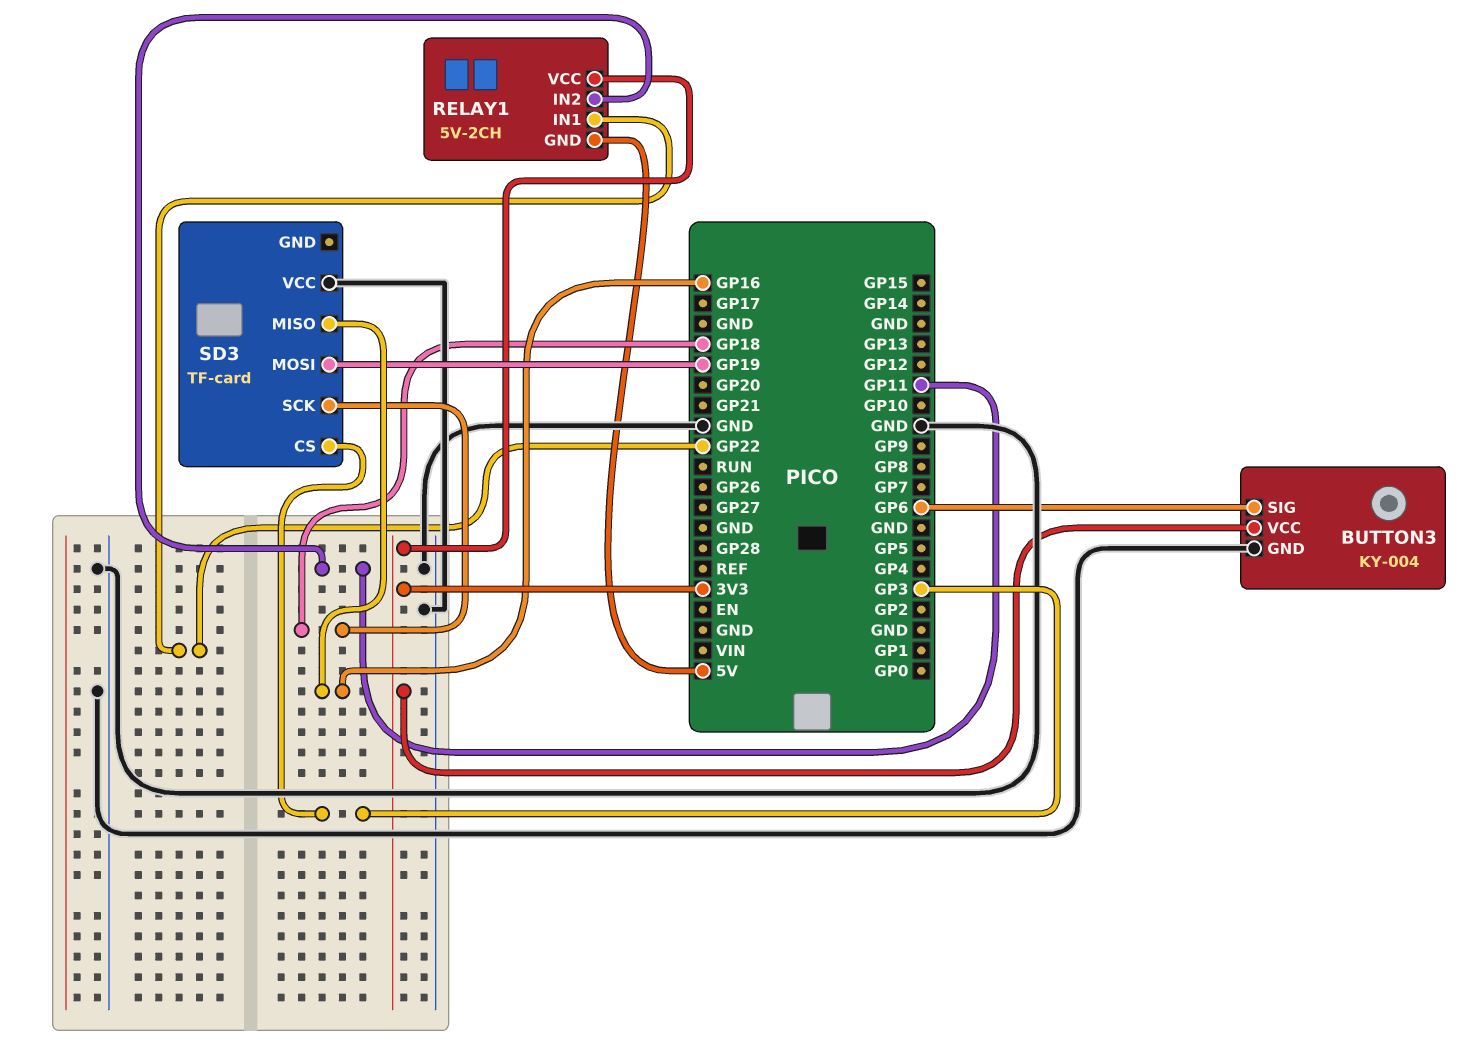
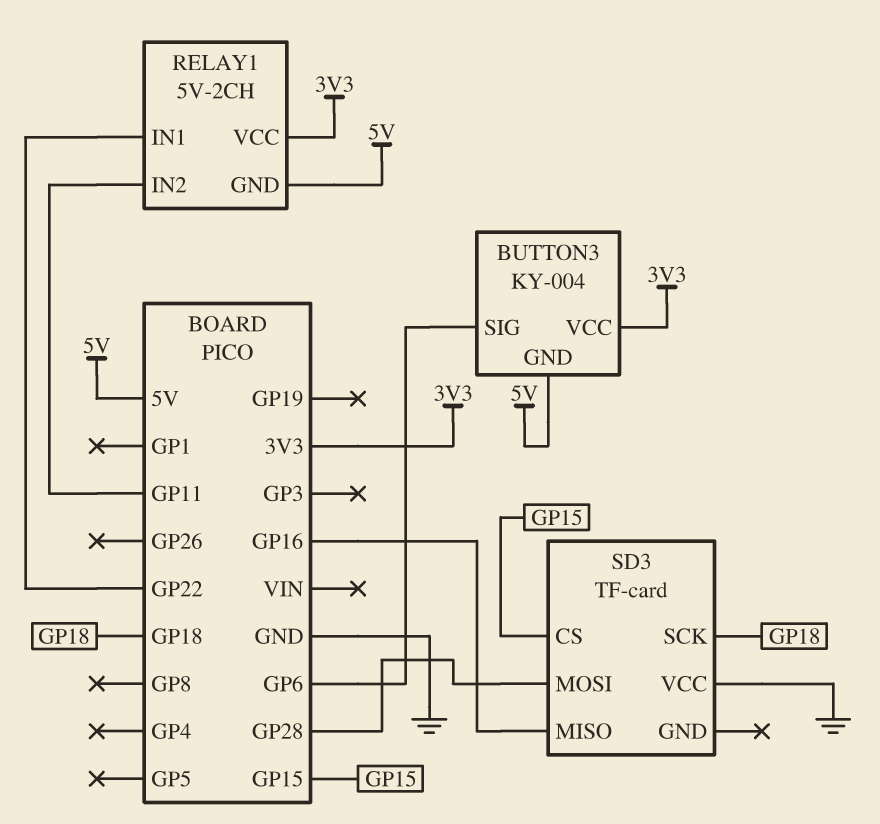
BUTTON3 pin GND: GND -> 5V
SD3 pin CS: GP3 -> GP15
SD3 pin MOSI: GP19 -> GP28

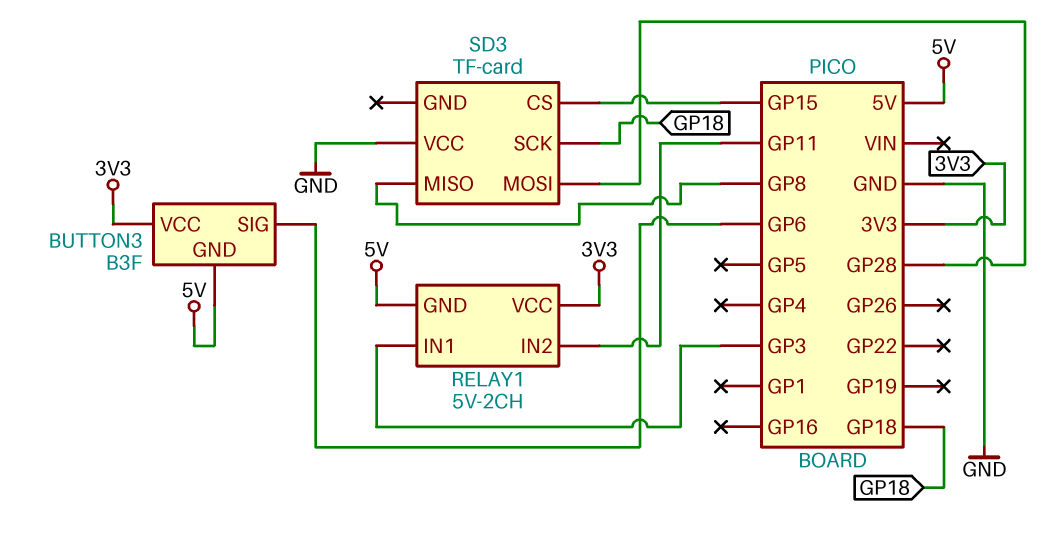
BUTTON3: KY-004 -> B3F
RELAY1 pin IN1: GP22 -> GP3
SD3 pin MISO: GP16 -> GP8

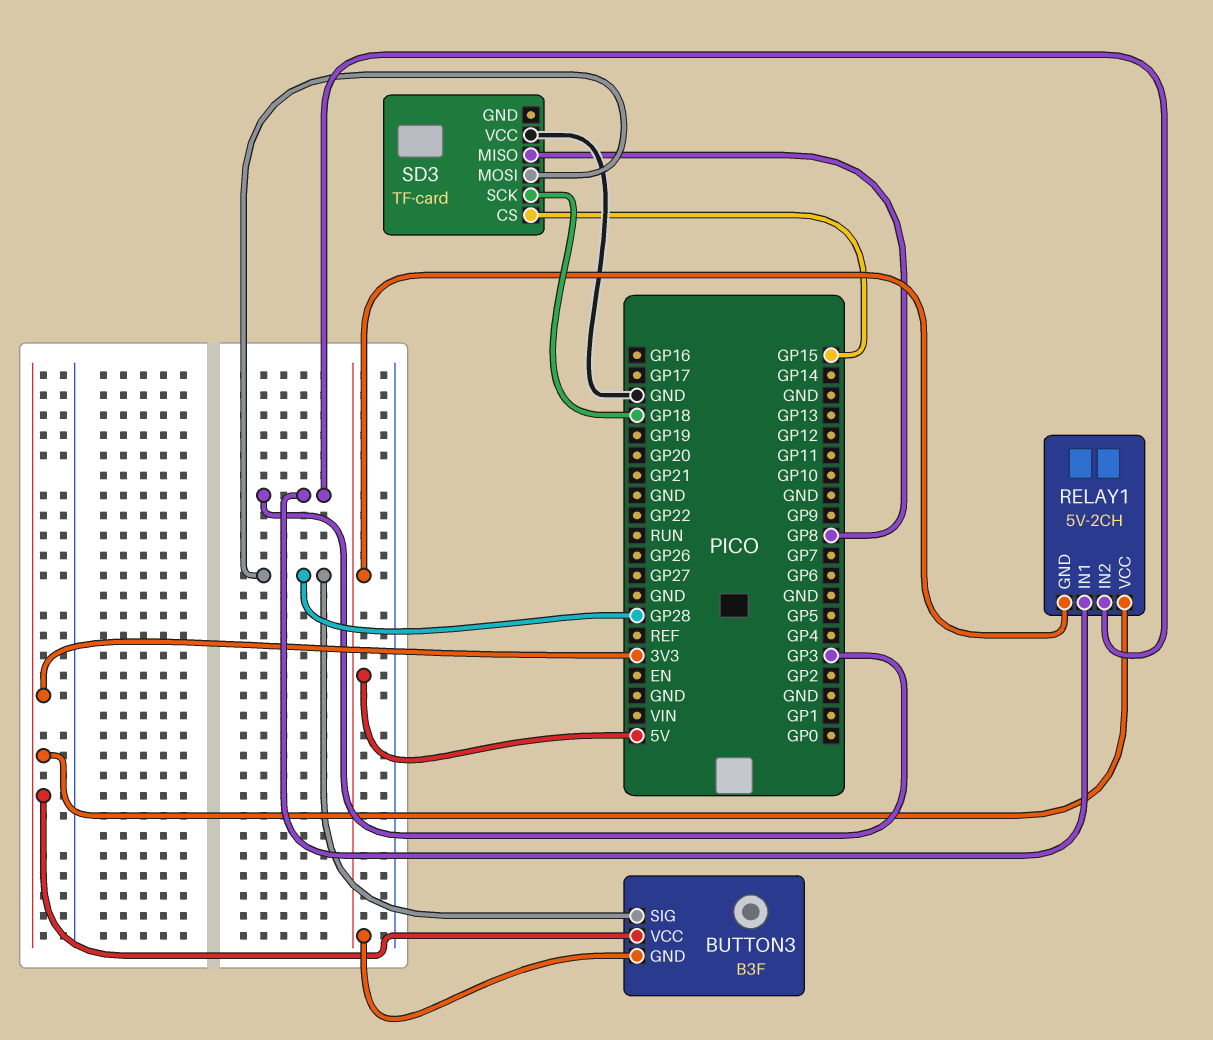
BUTTON3 pin SIG: GP6 -> GP28
RELAY1 pin IN2: GP11 -> GP3

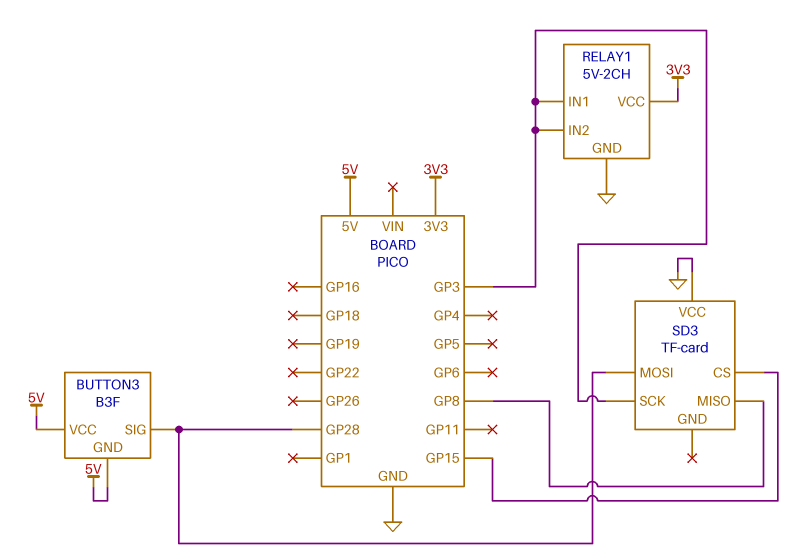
BUTTON3 pin VCC: 3V3 -> 5V
RELAY1 pin GND: 5V -> GND
SD3 pin SCK: GP18 -> GP3

